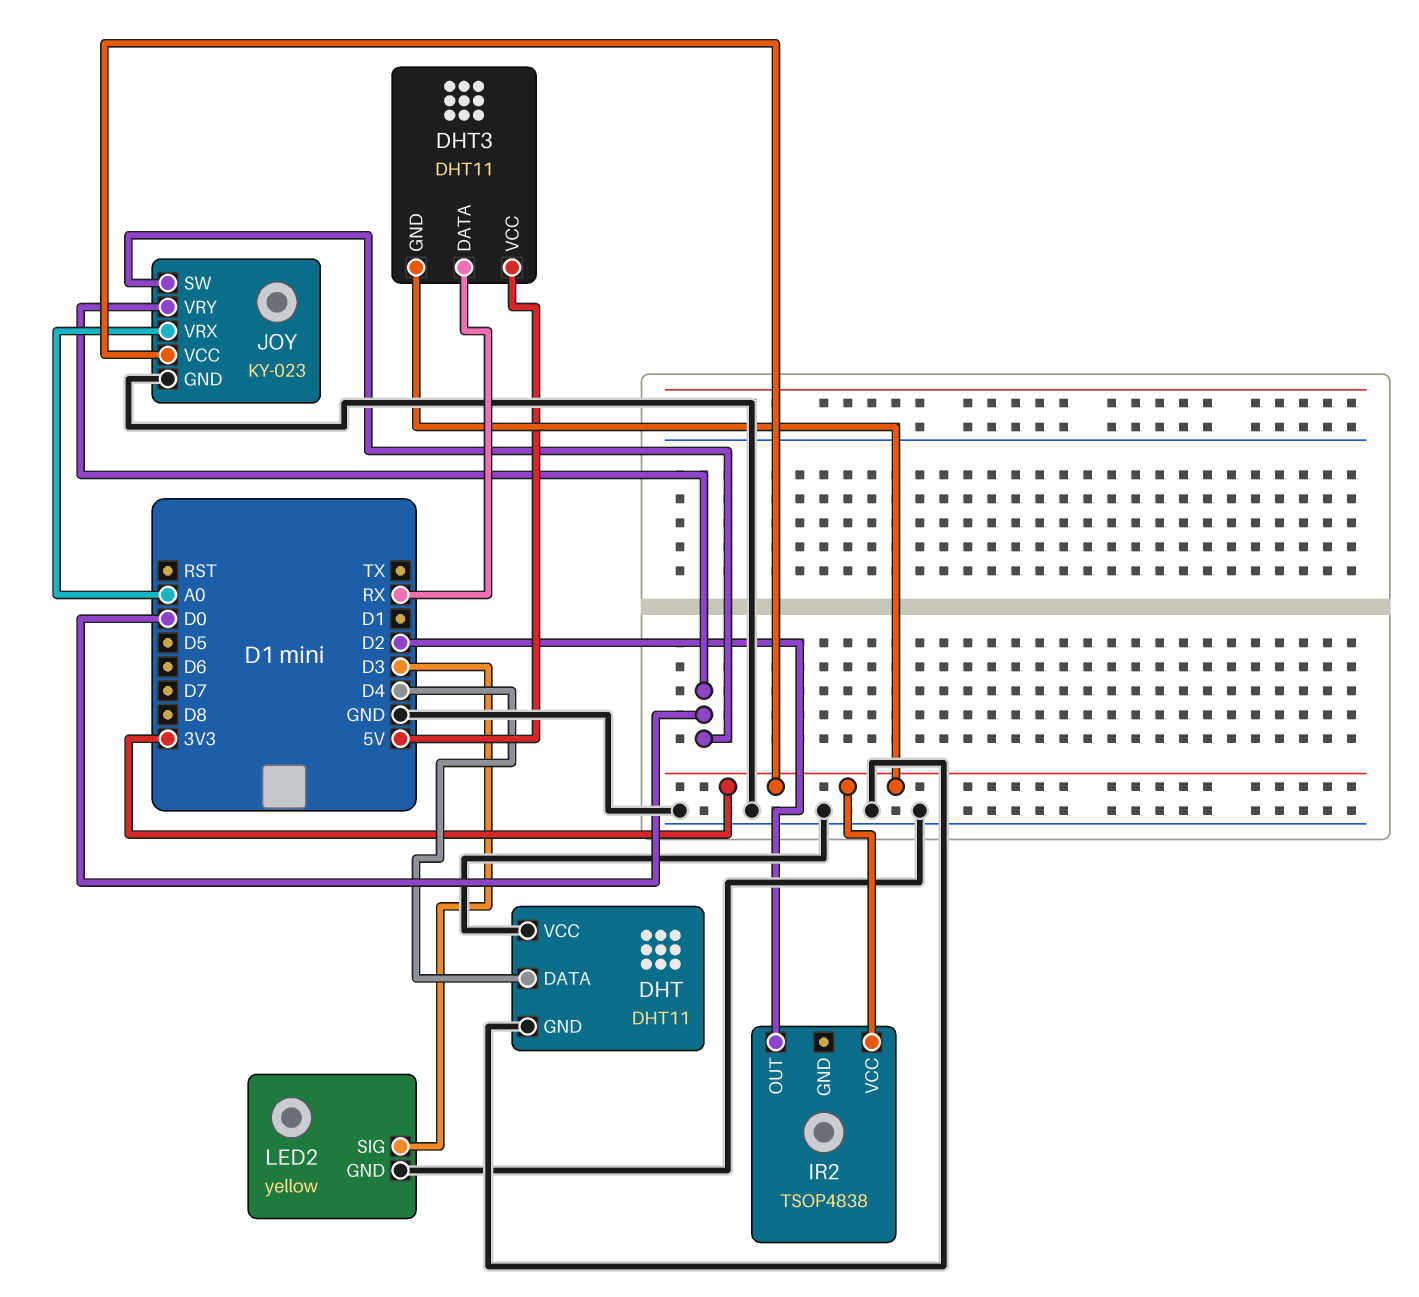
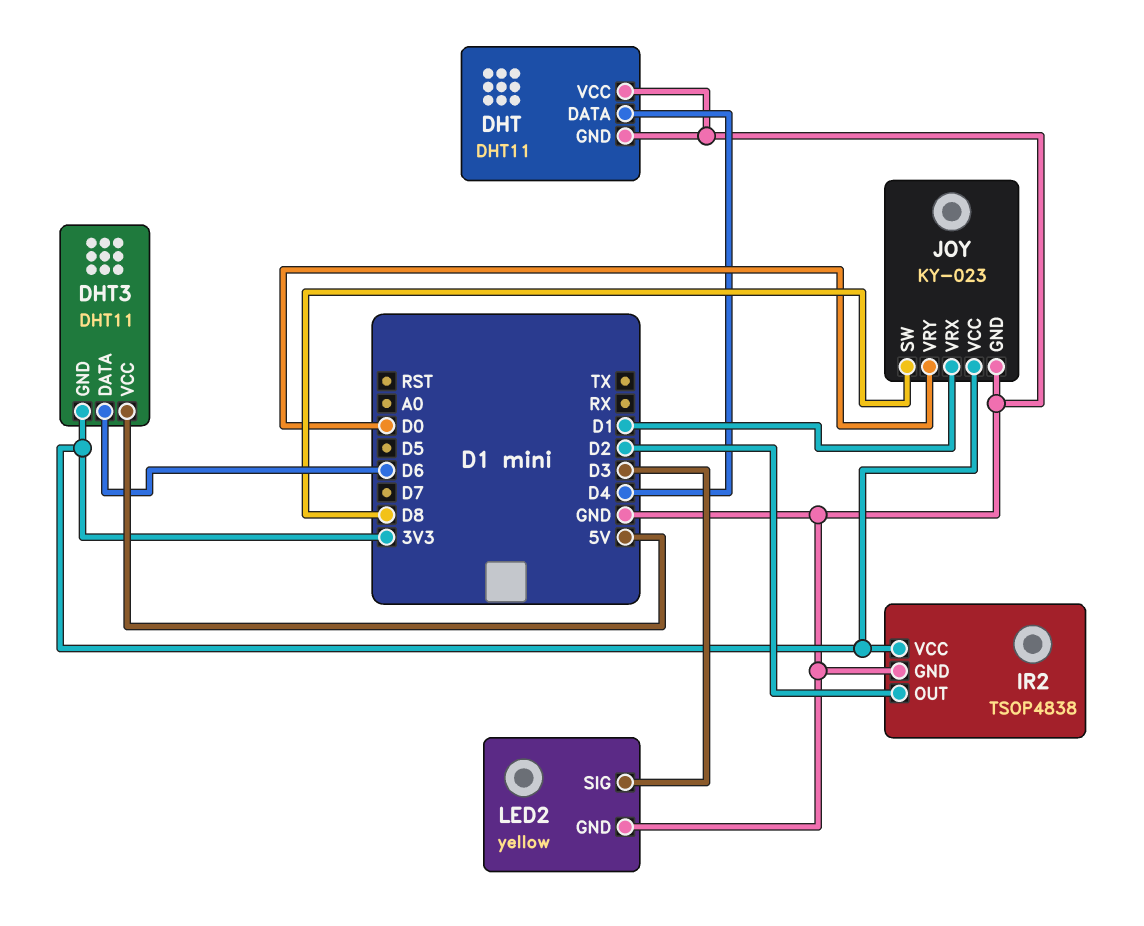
DHT3 pin DATA: RX -> D6
IR2 pin GND: none -> GND
JOY pin SW: D0 -> D8
JOY pin VRX: A0 -> D1

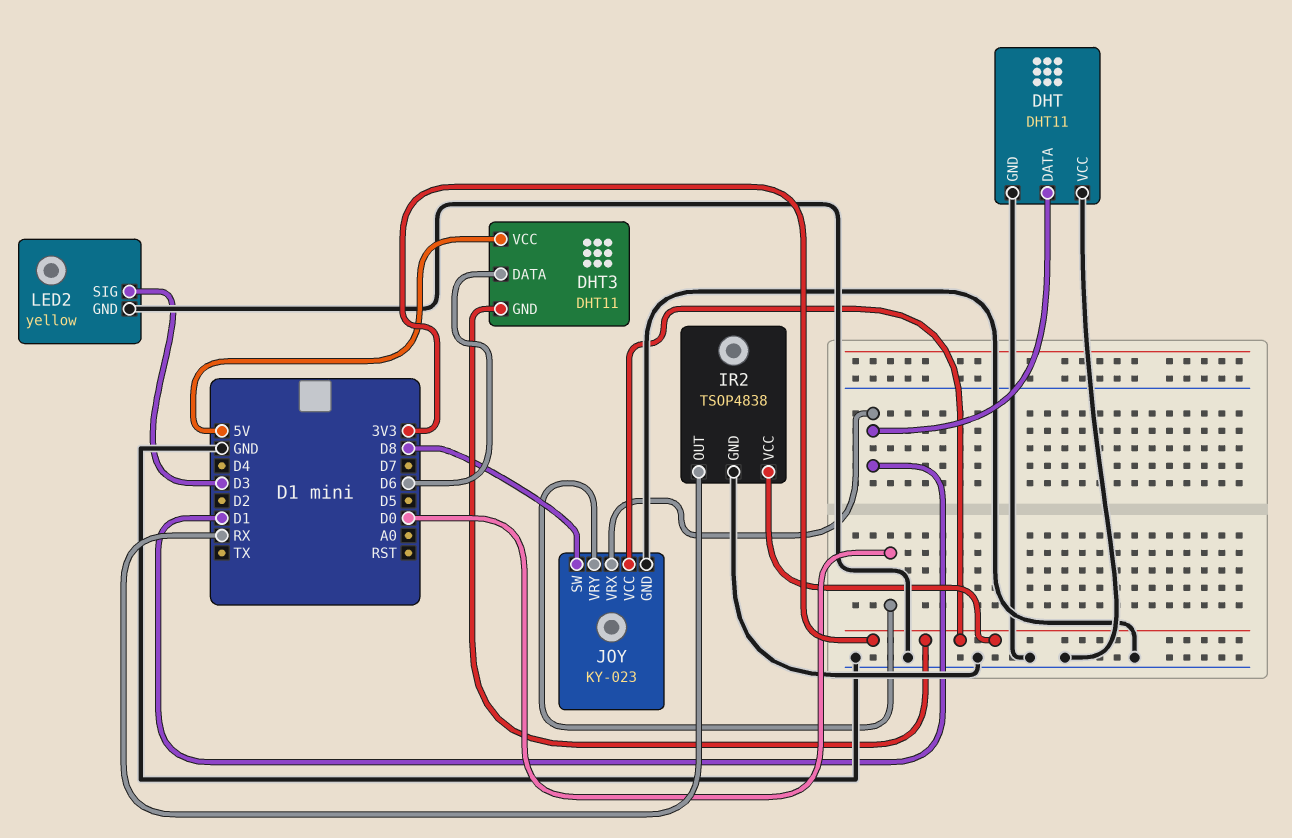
DHT pin DATA: D4 -> D1
IR2 pin OUT: D2 -> RX

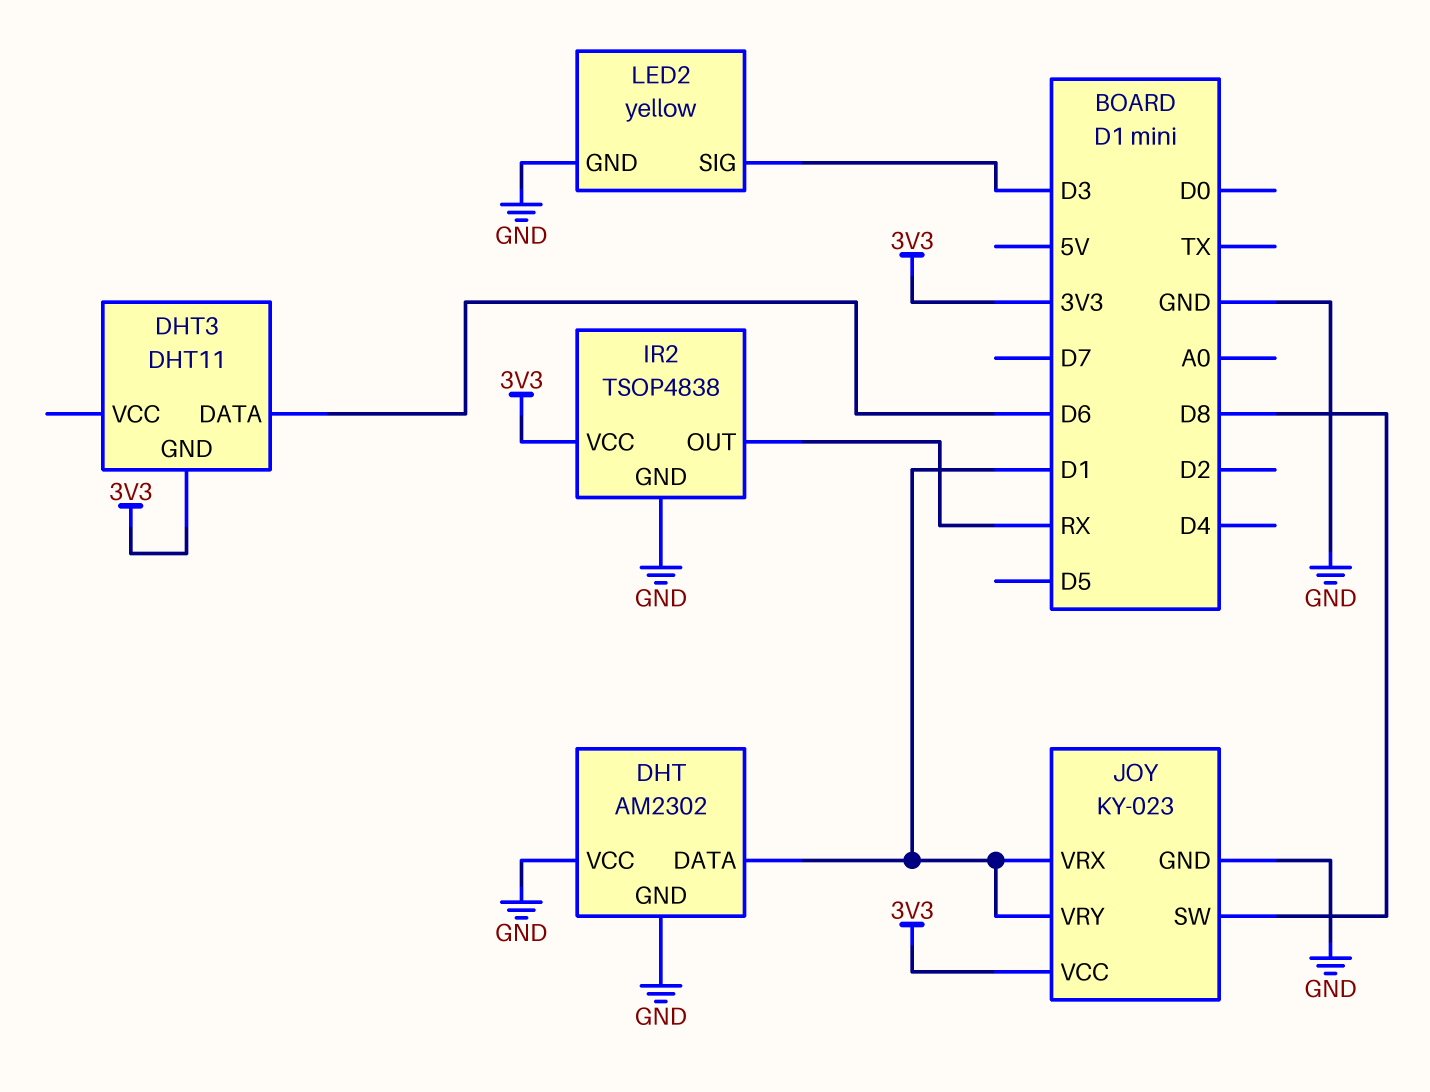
DHT: DHT11 -> AM2302
DHT3 pin VCC: 5V -> none
JOY pin VRY: D0 -> D1

